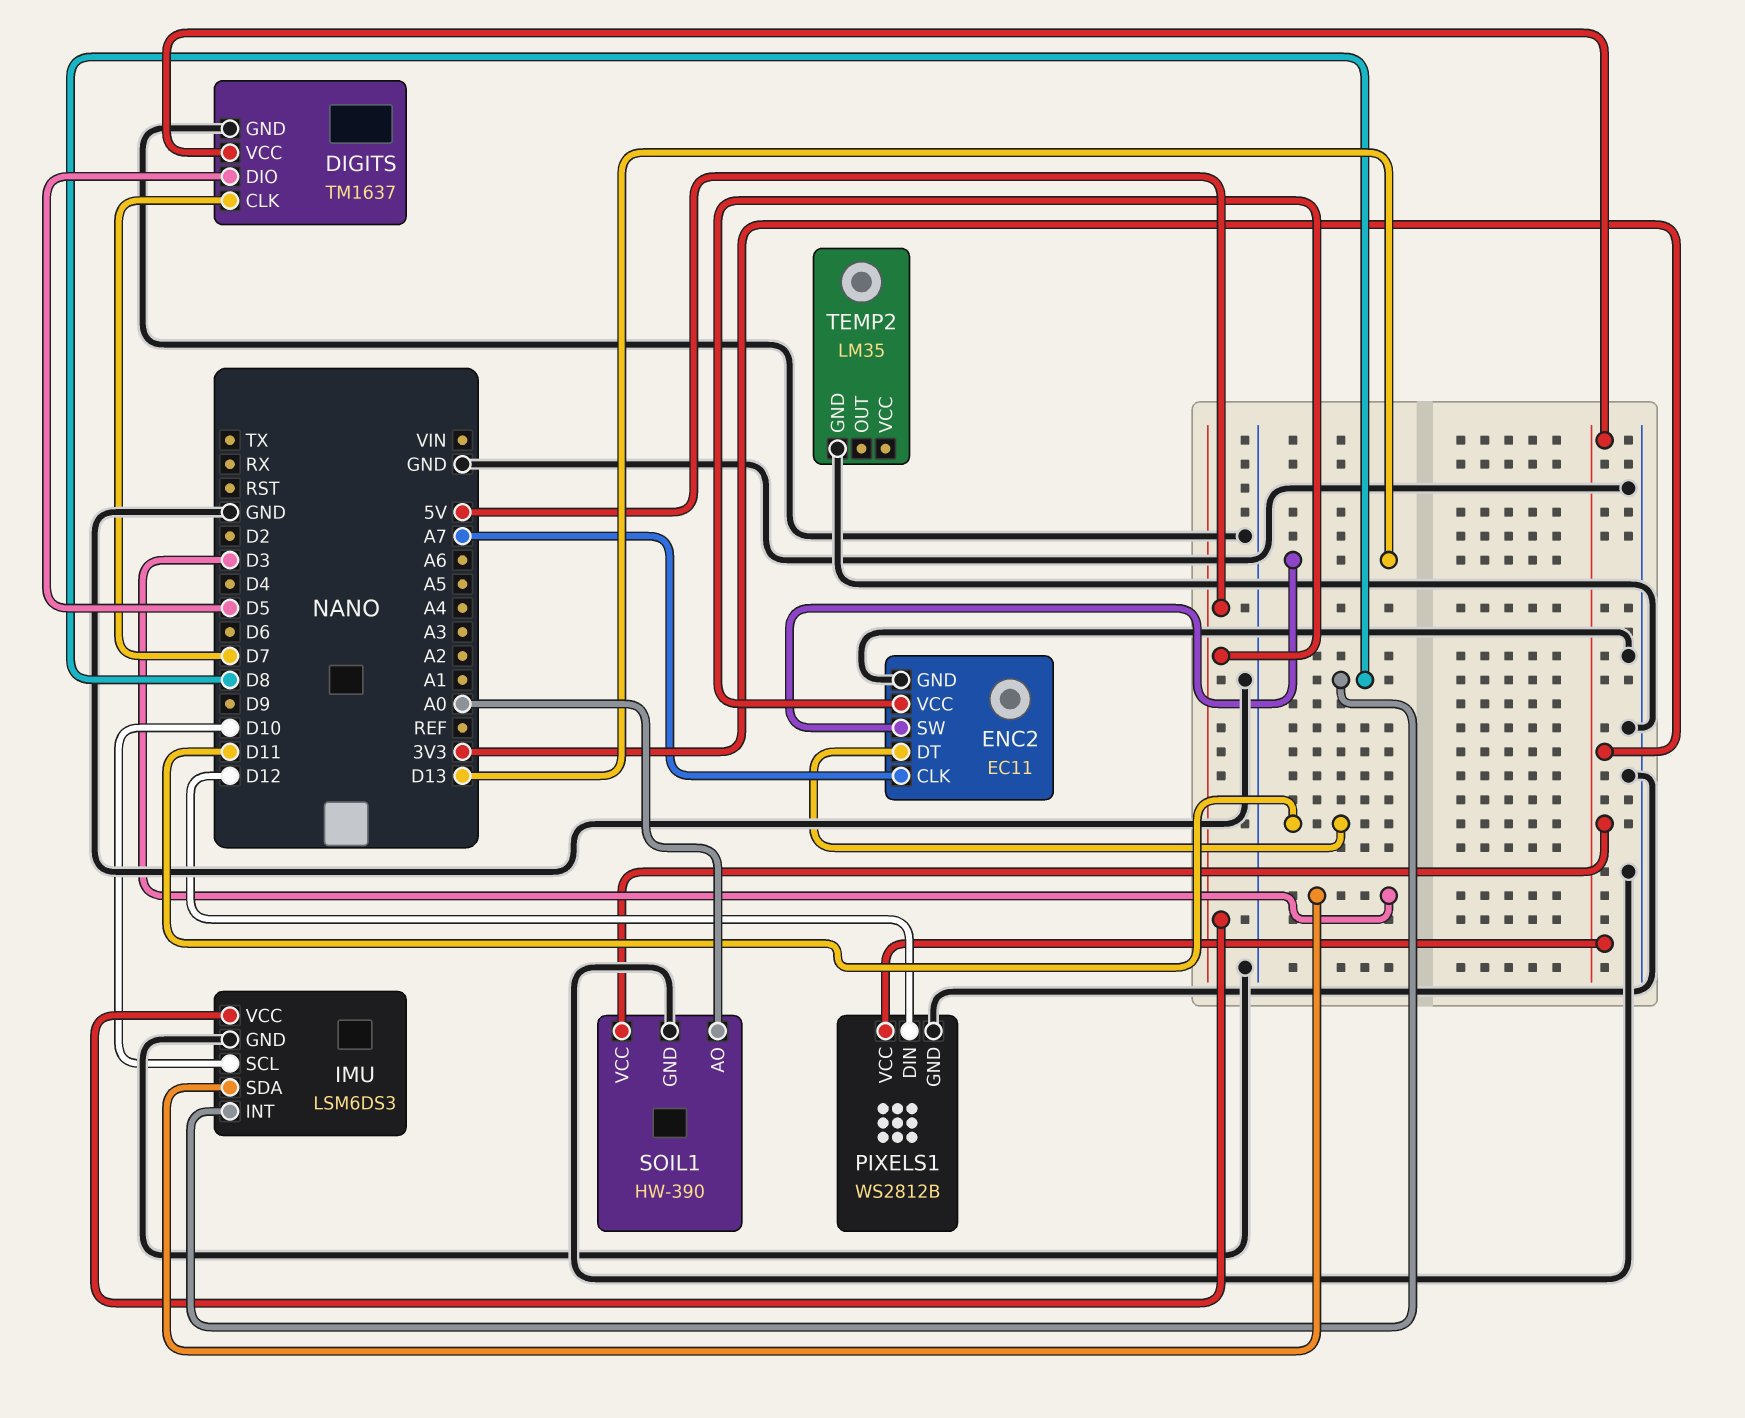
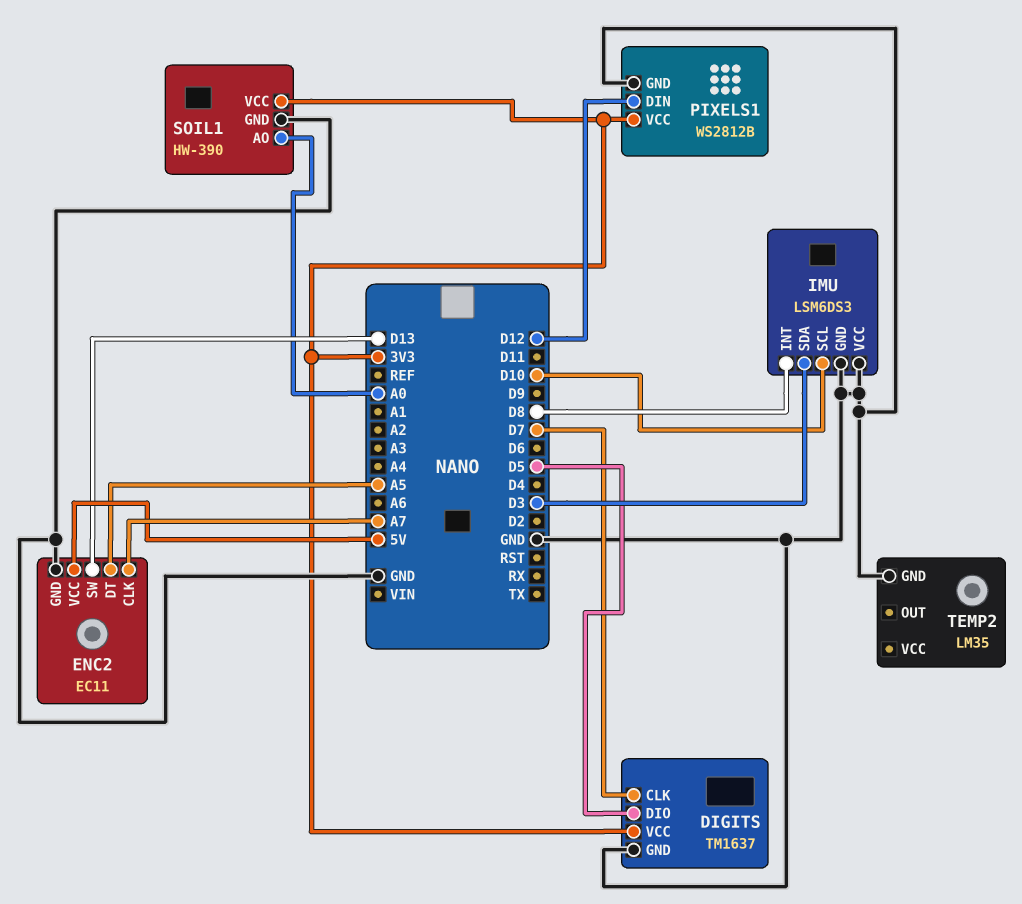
ENC2 pin DT: D11 -> A5
IMU pin VCC: 5V -> GND

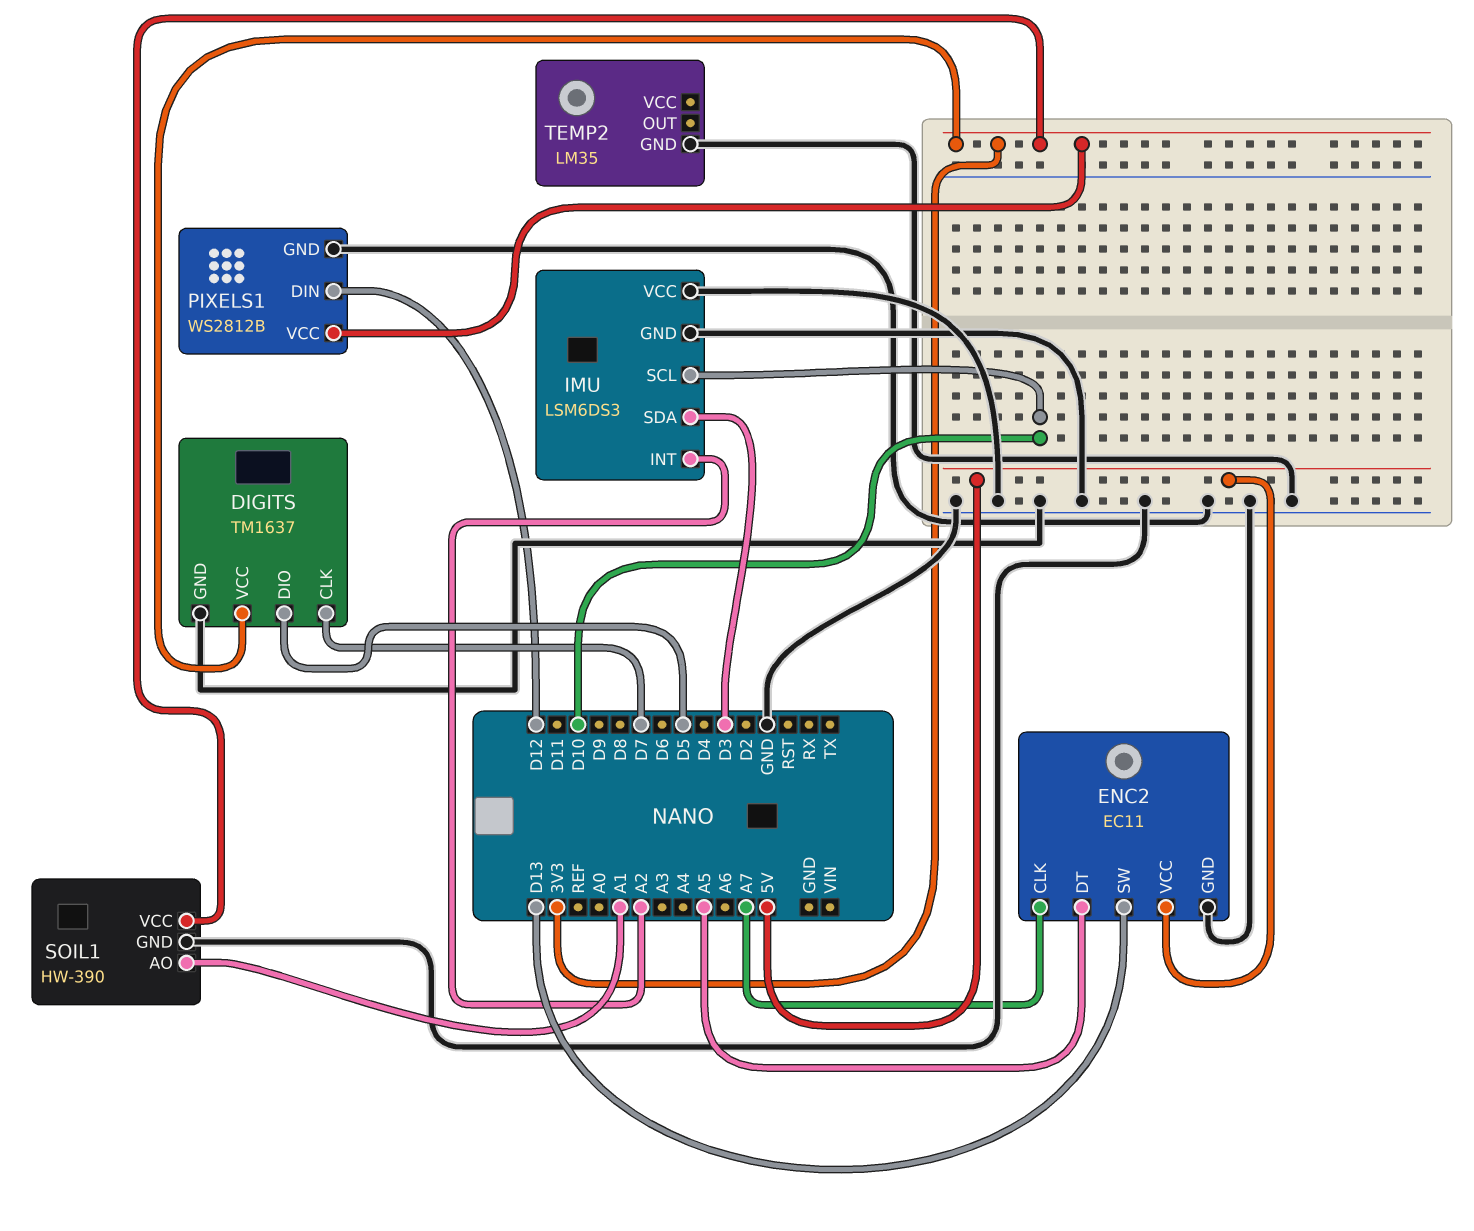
IMU pin INT: D8 -> A2
SOIL1 pin AO: A0 -> A1

